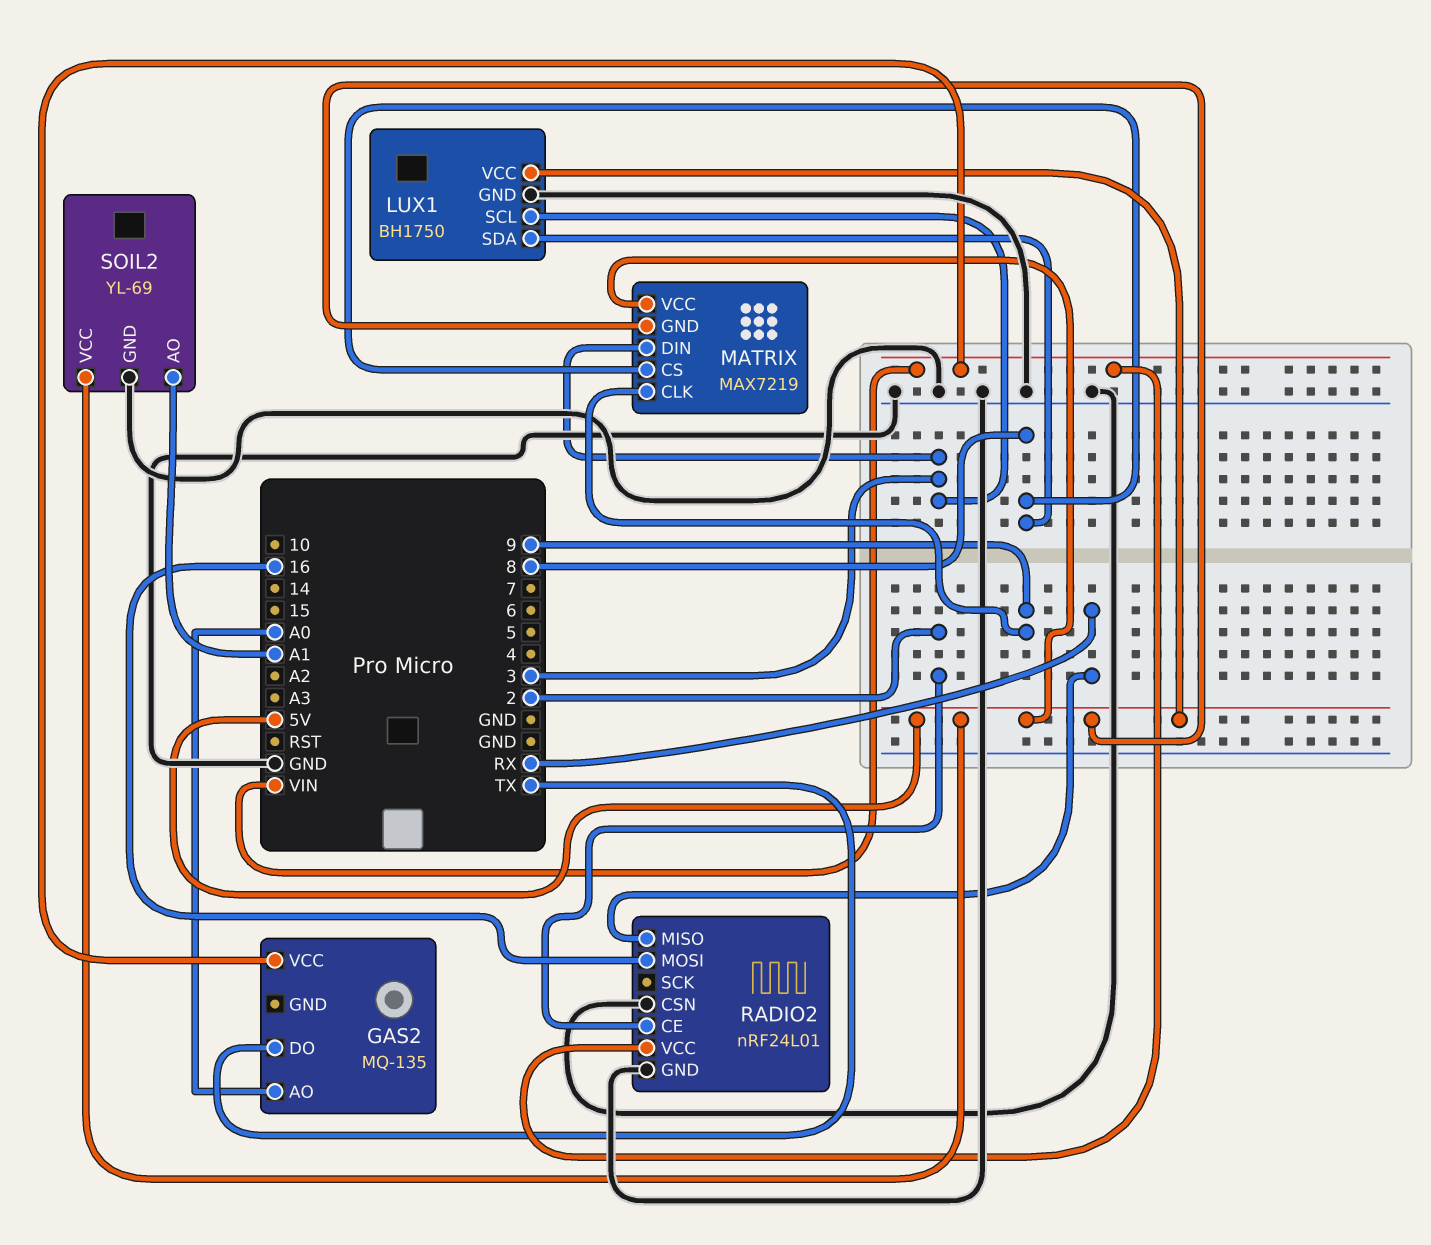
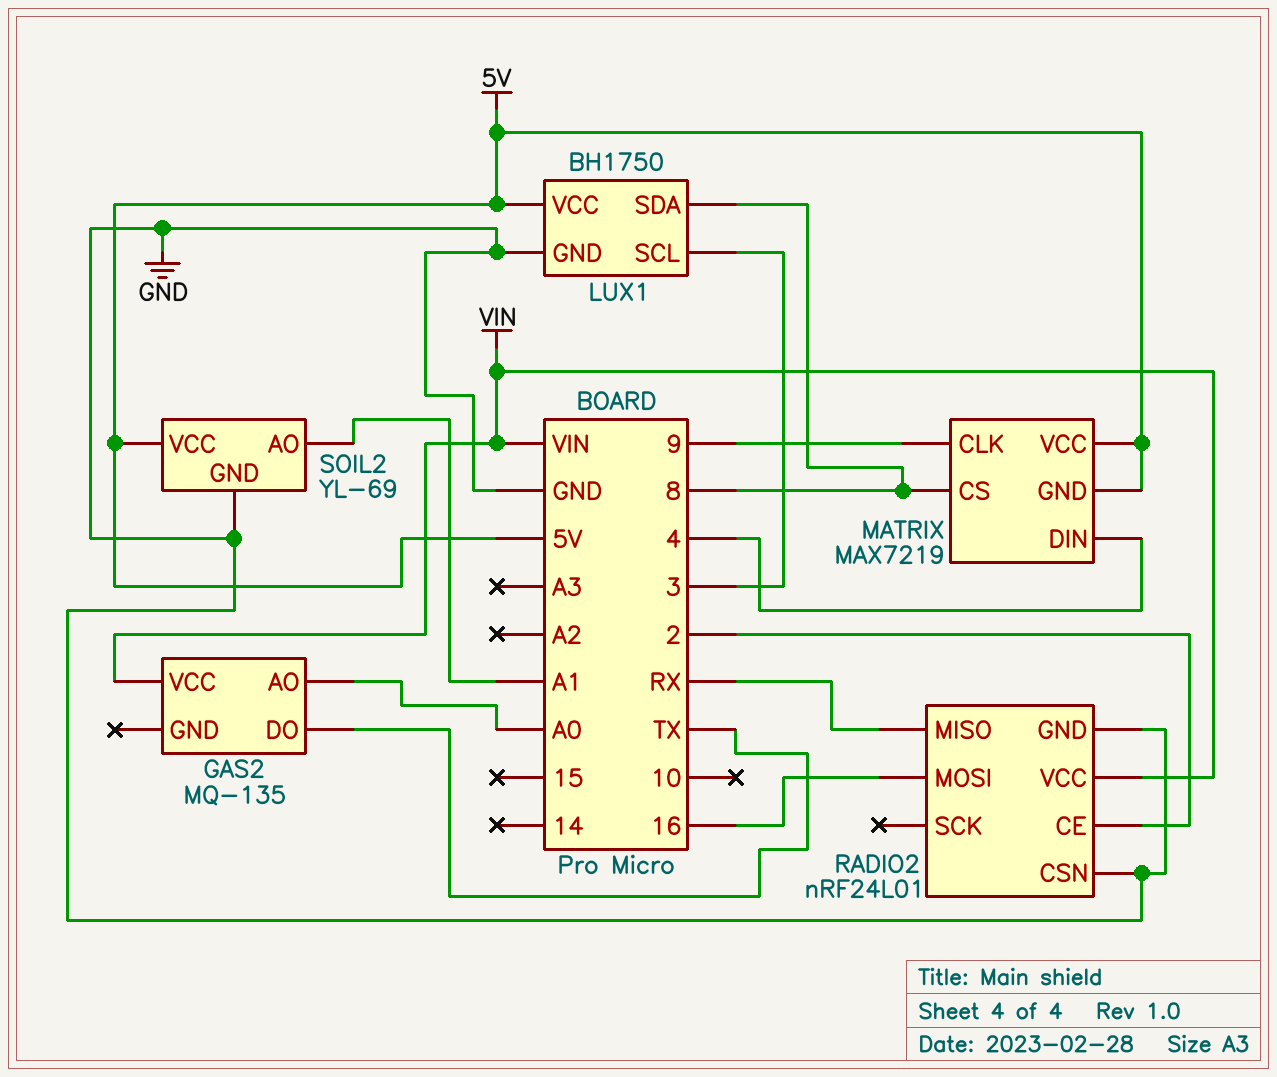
MATRIX pin DIN: 3 -> 4

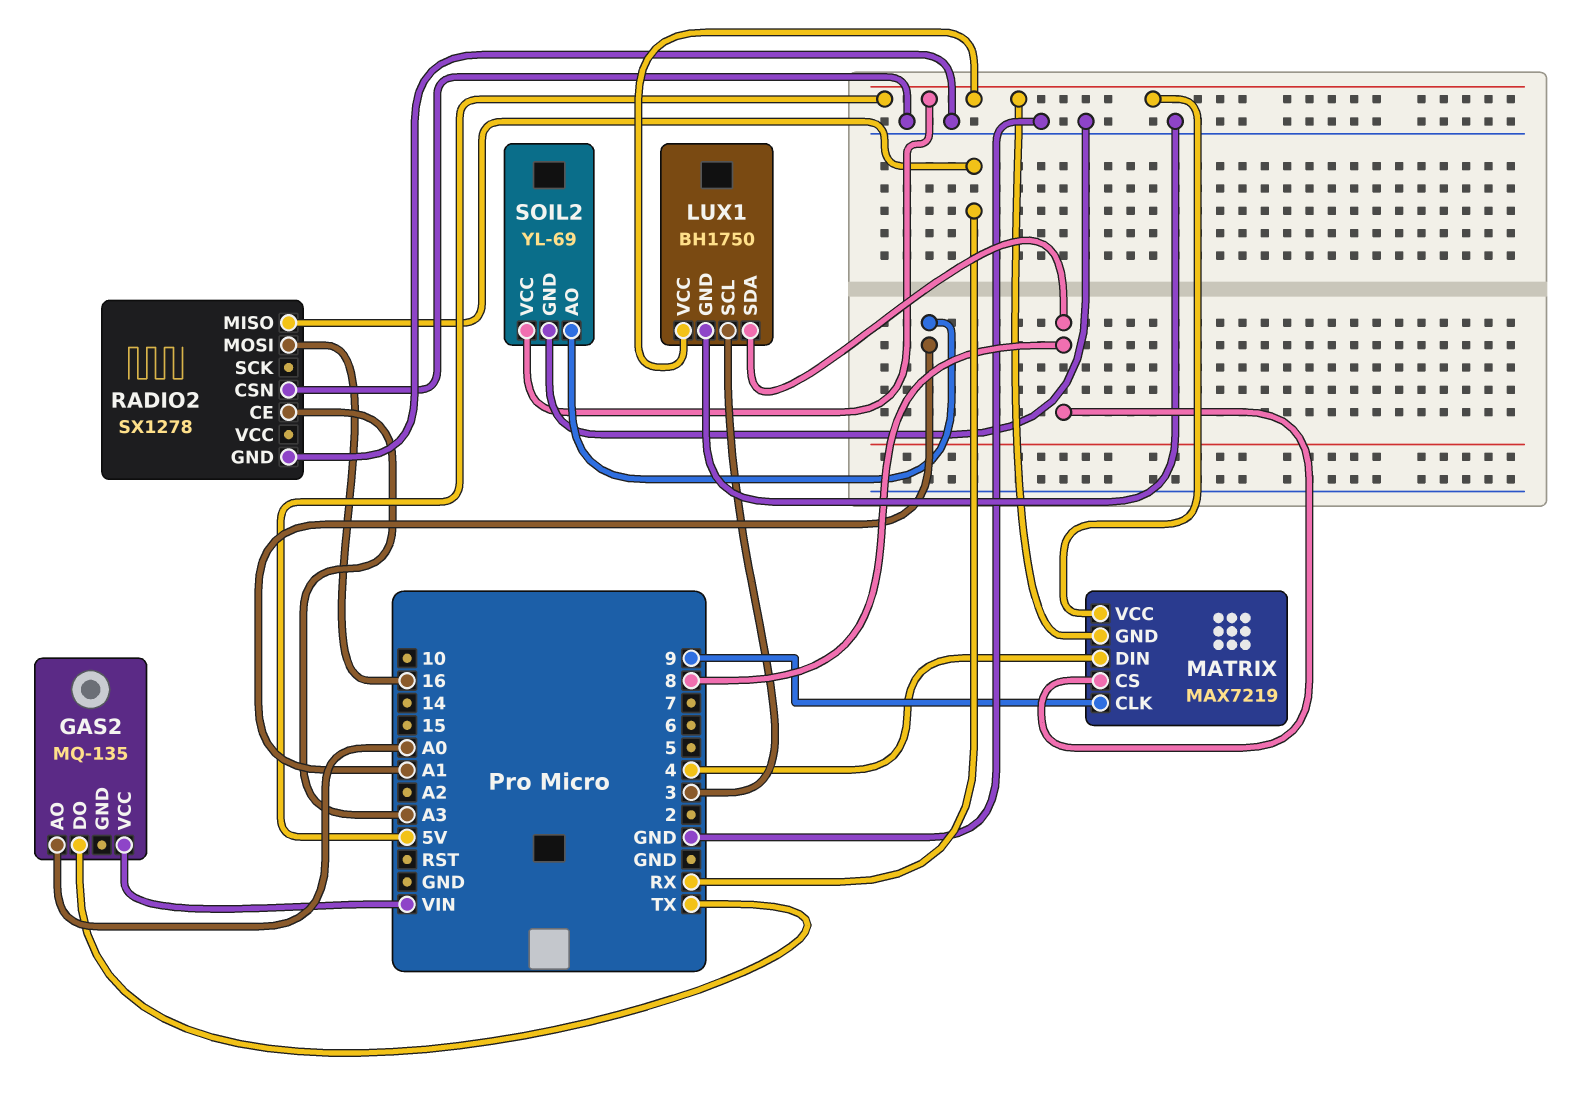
RADIO2: nRF24L01 -> SX1278
RADIO2 pin CE: 2 -> A3
RADIO2 pin VCC: VIN -> none

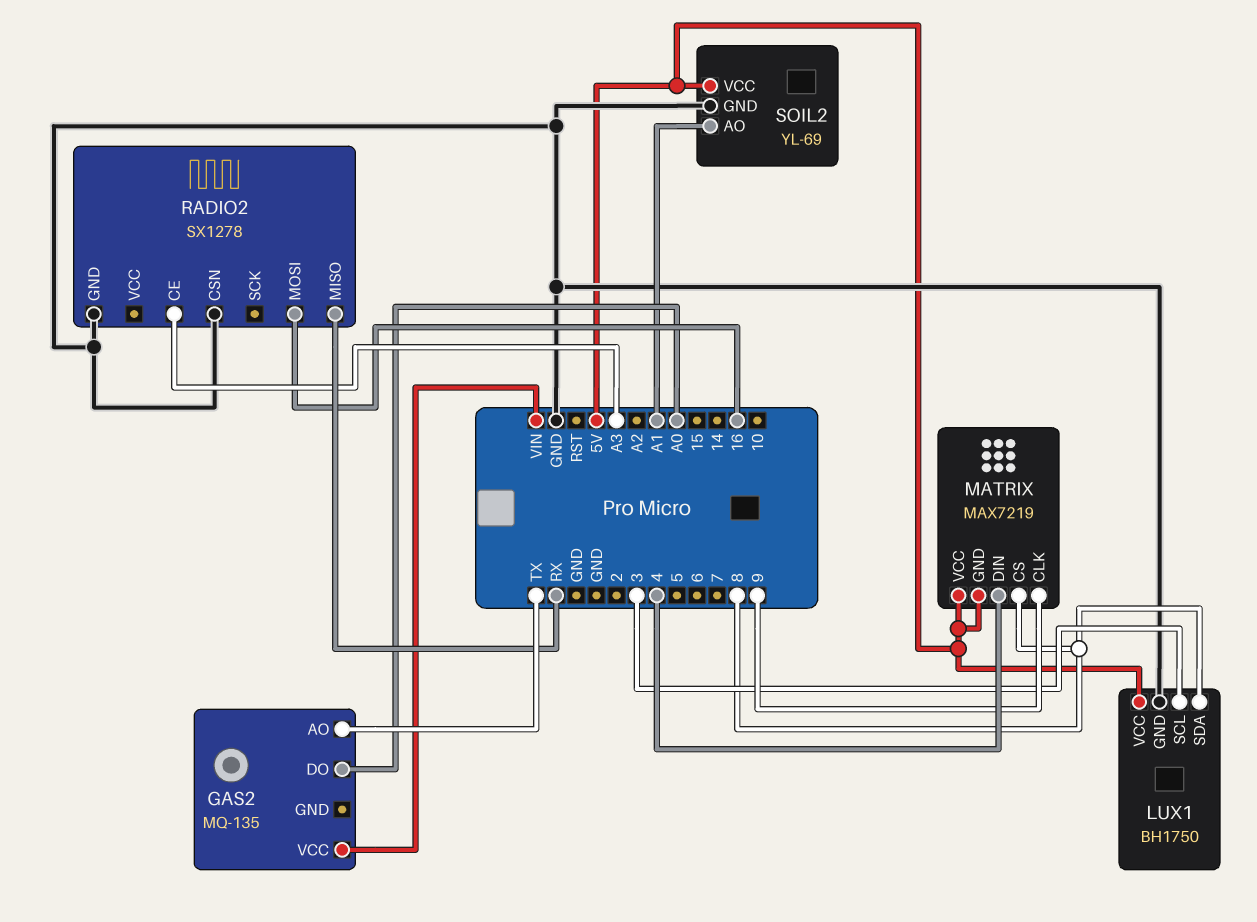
GAS2 pin AO: A0 -> TX
GAS2 pin DO: TX -> A0

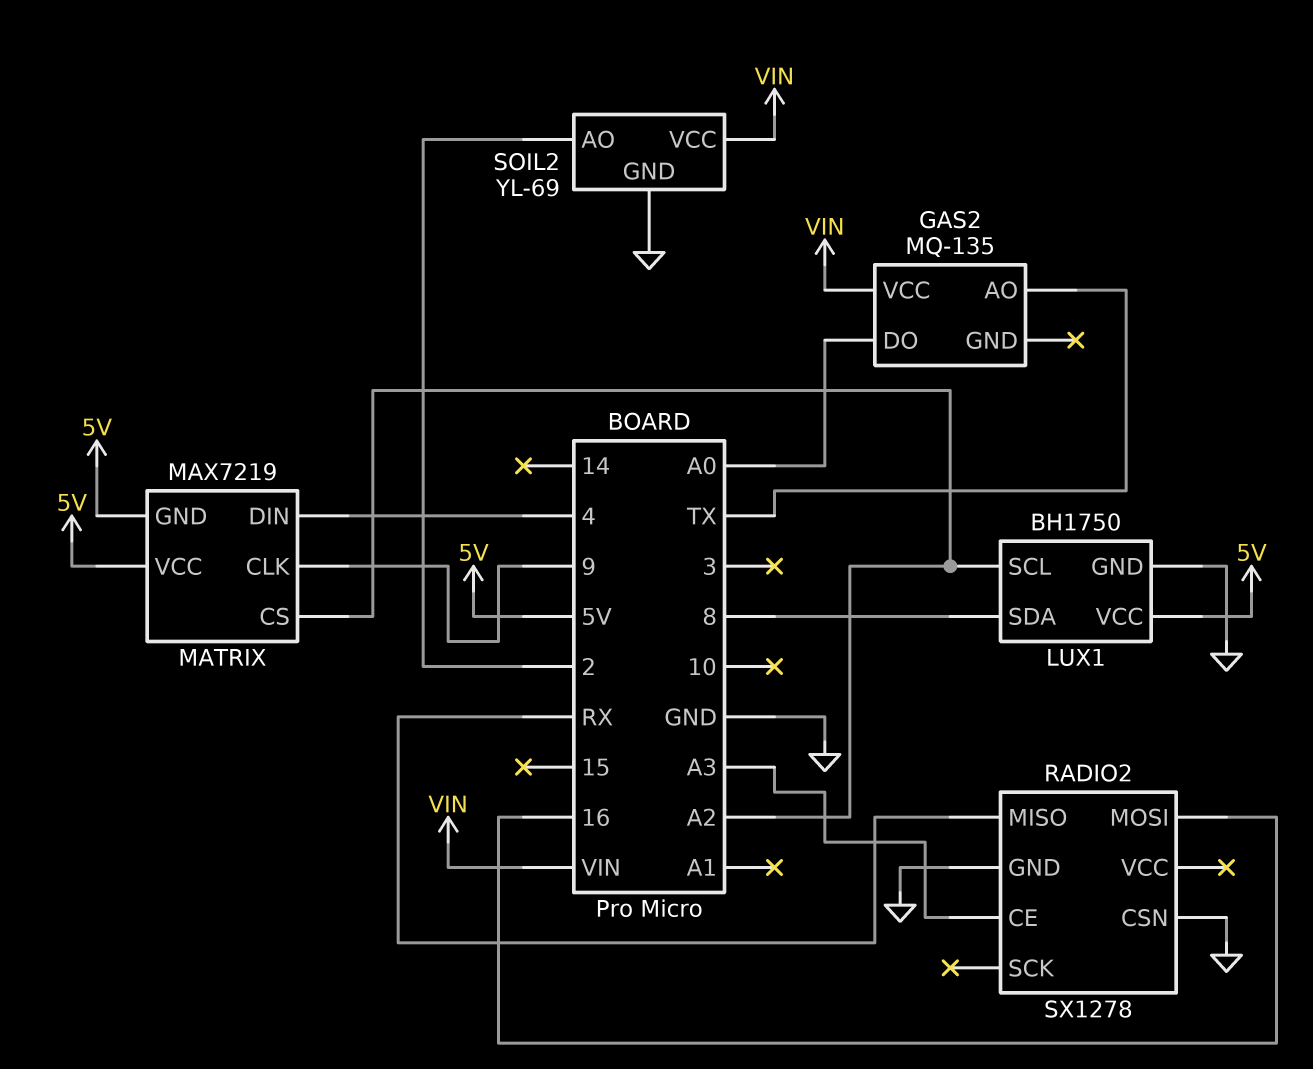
LUX1 pin SCL: 3 -> A2
MATRIX pin CS: 8 -> A2
SOIL2 pin AO: A1 -> 2
SOIL2 pin VCC: 5V -> VIN

